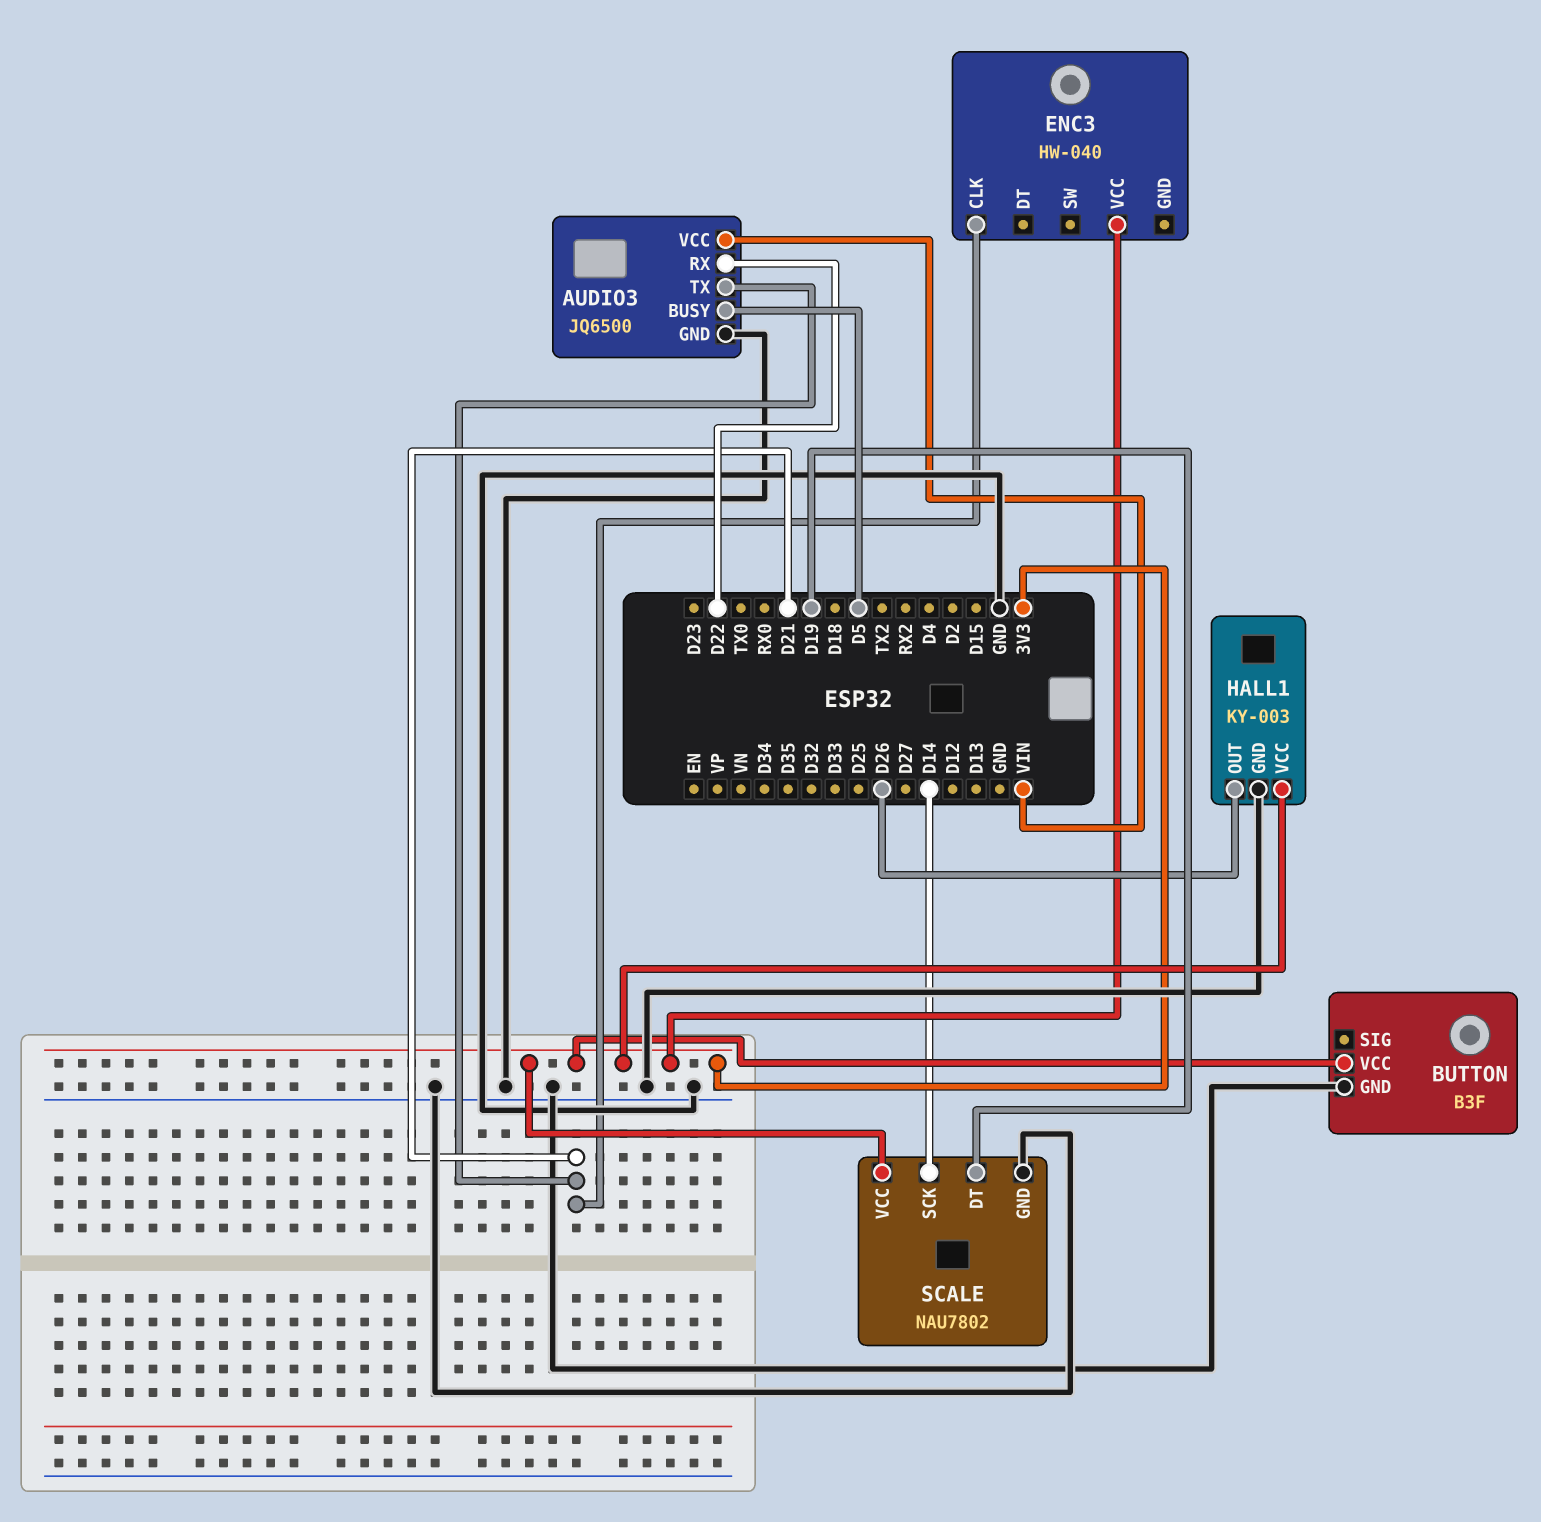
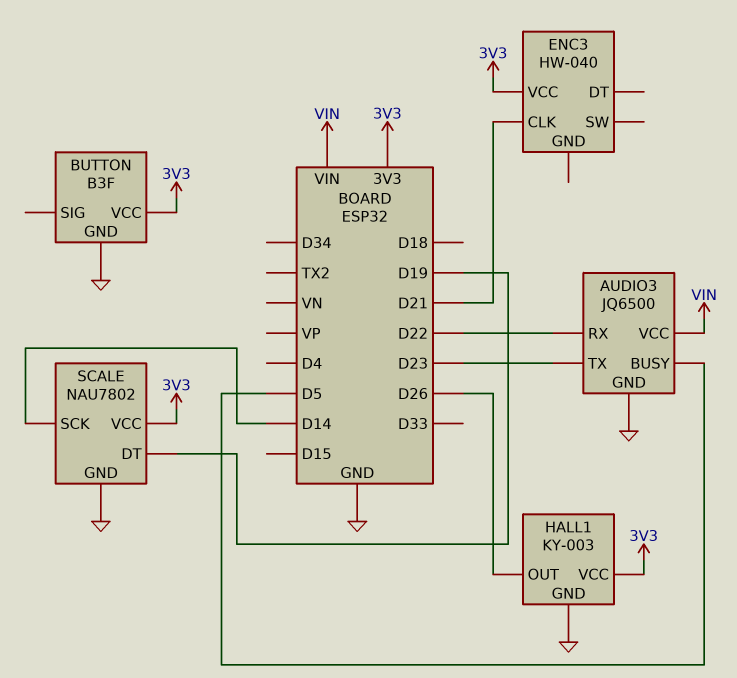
AUDIO3 pin TX: D21 -> D23

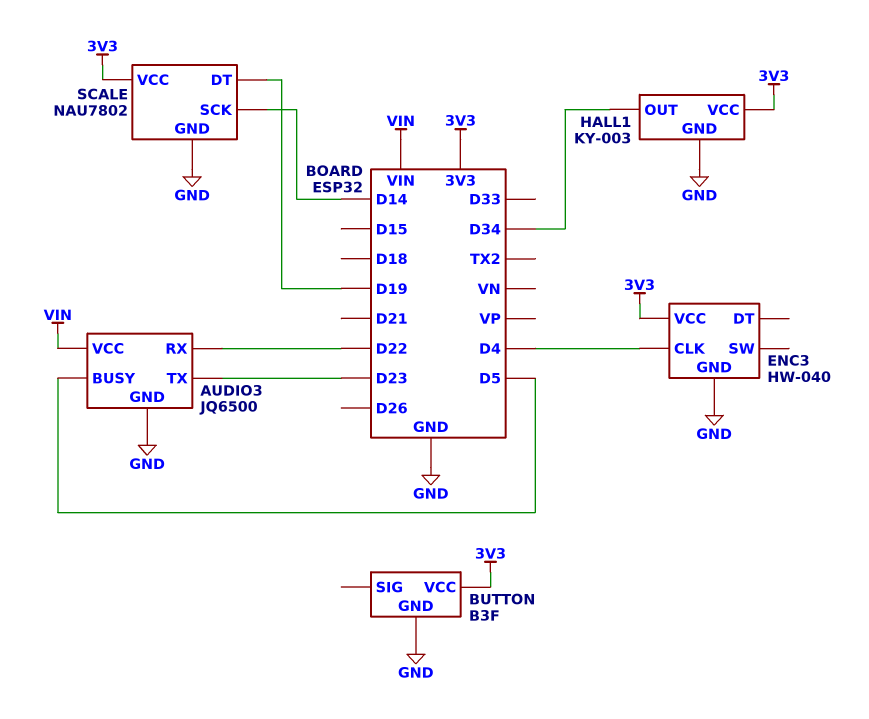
ENC3 pin CLK: D21 -> D4
ENC3 pin GND: none -> GND
HALL1 pin OUT: D26 -> D34

